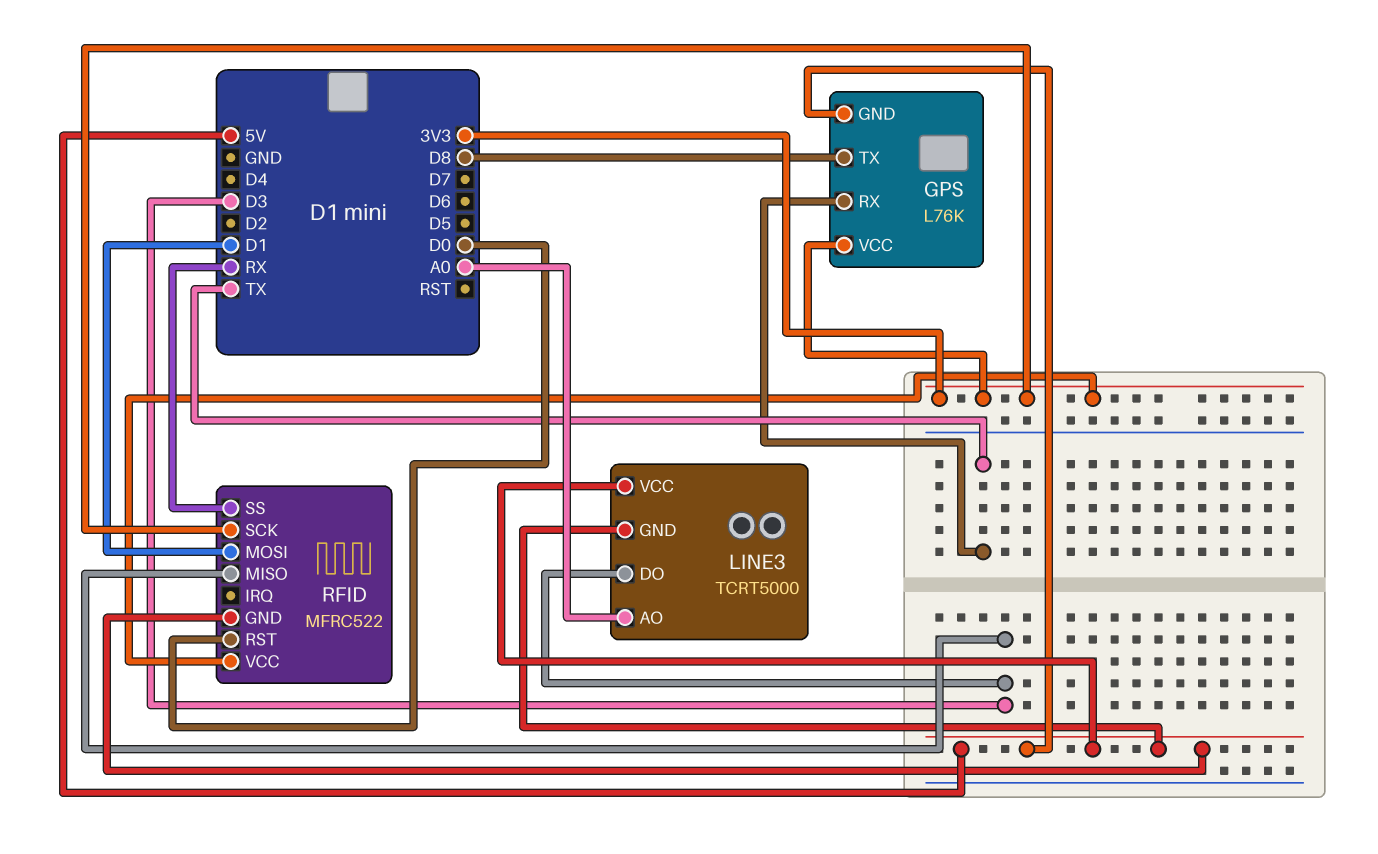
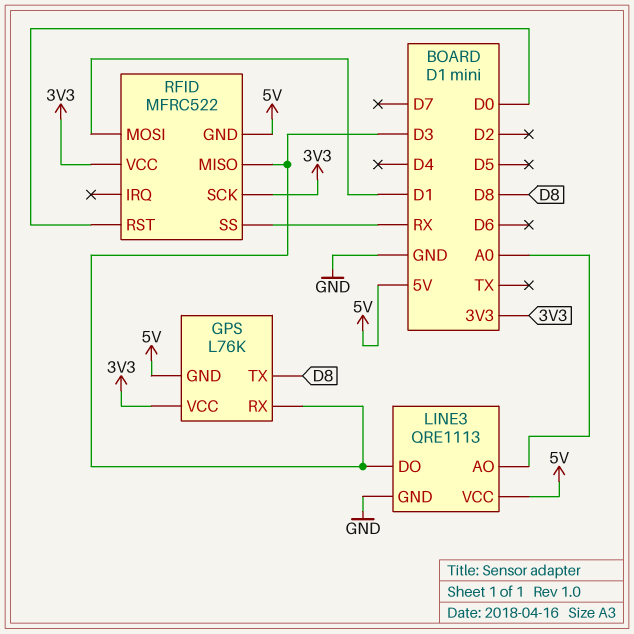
GPS pin RX: TX -> D3
LINE3: TCRT5000 -> QRE1113
LINE3 pin GND: 5V -> GND

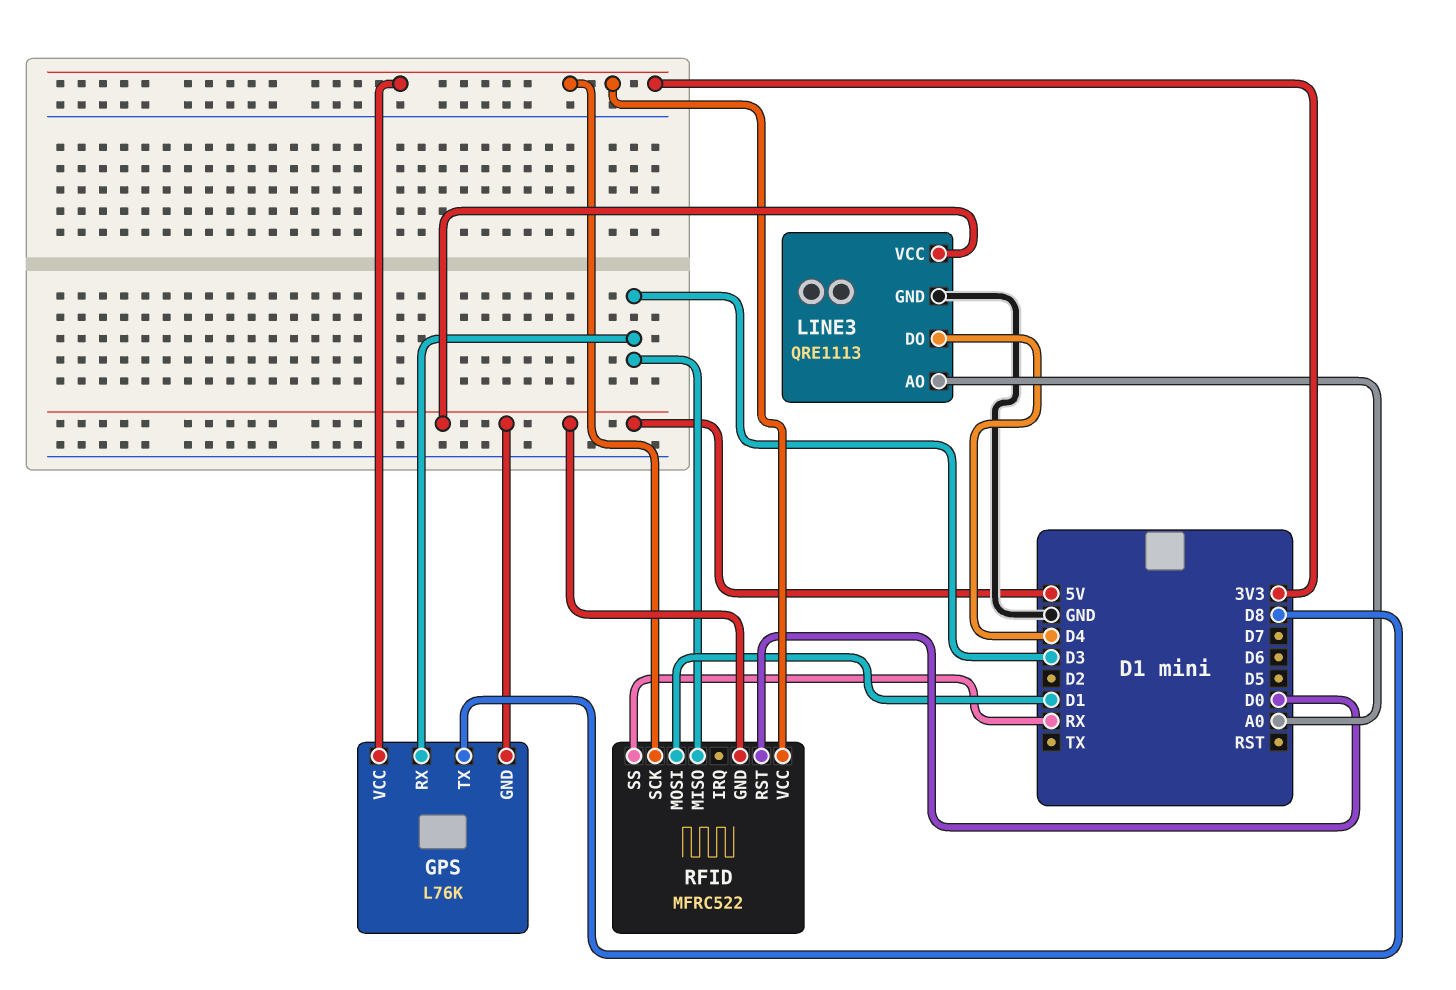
LINE3 pin DO: D3 -> D4

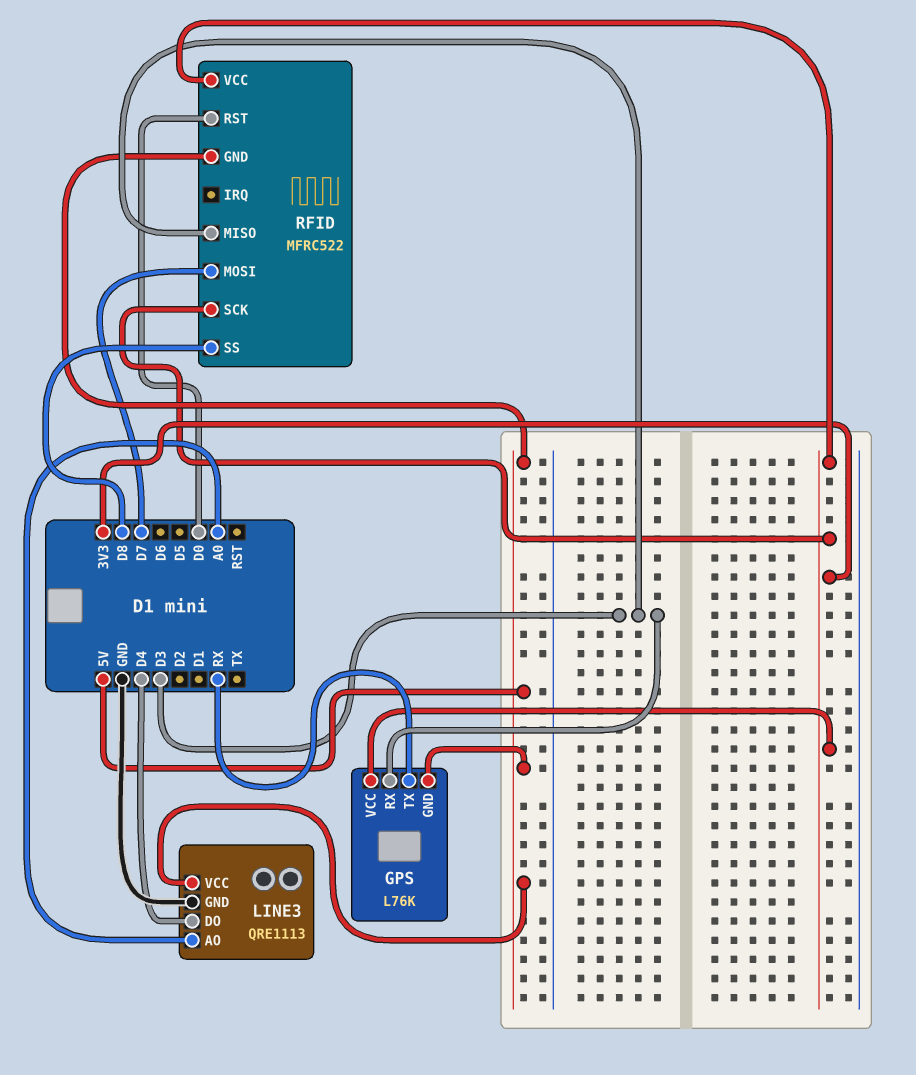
GPS pin TX: D8 -> RX
RFID pin MOSI: D1 -> D7
RFID pin SS: RX -> D8

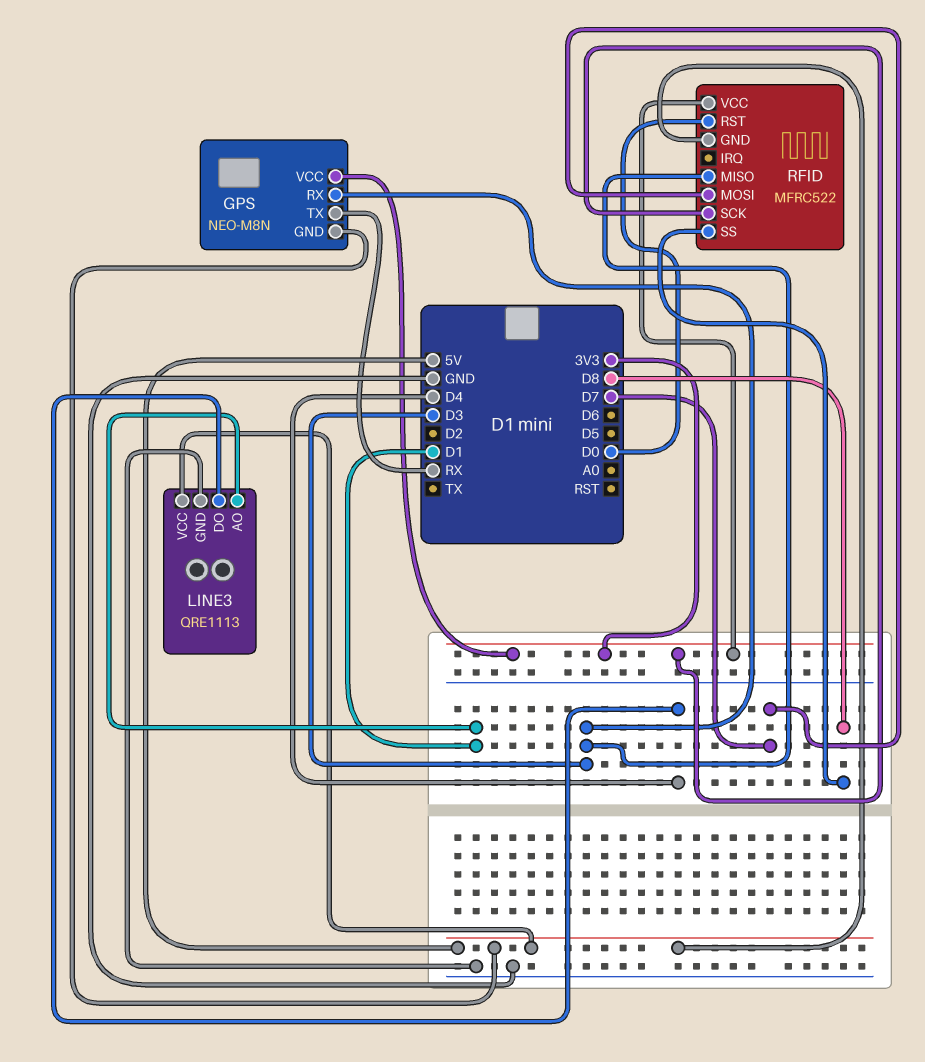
GPS: L76K -> NEO-M8N
LINE3 pin AO: A0 -> D1

